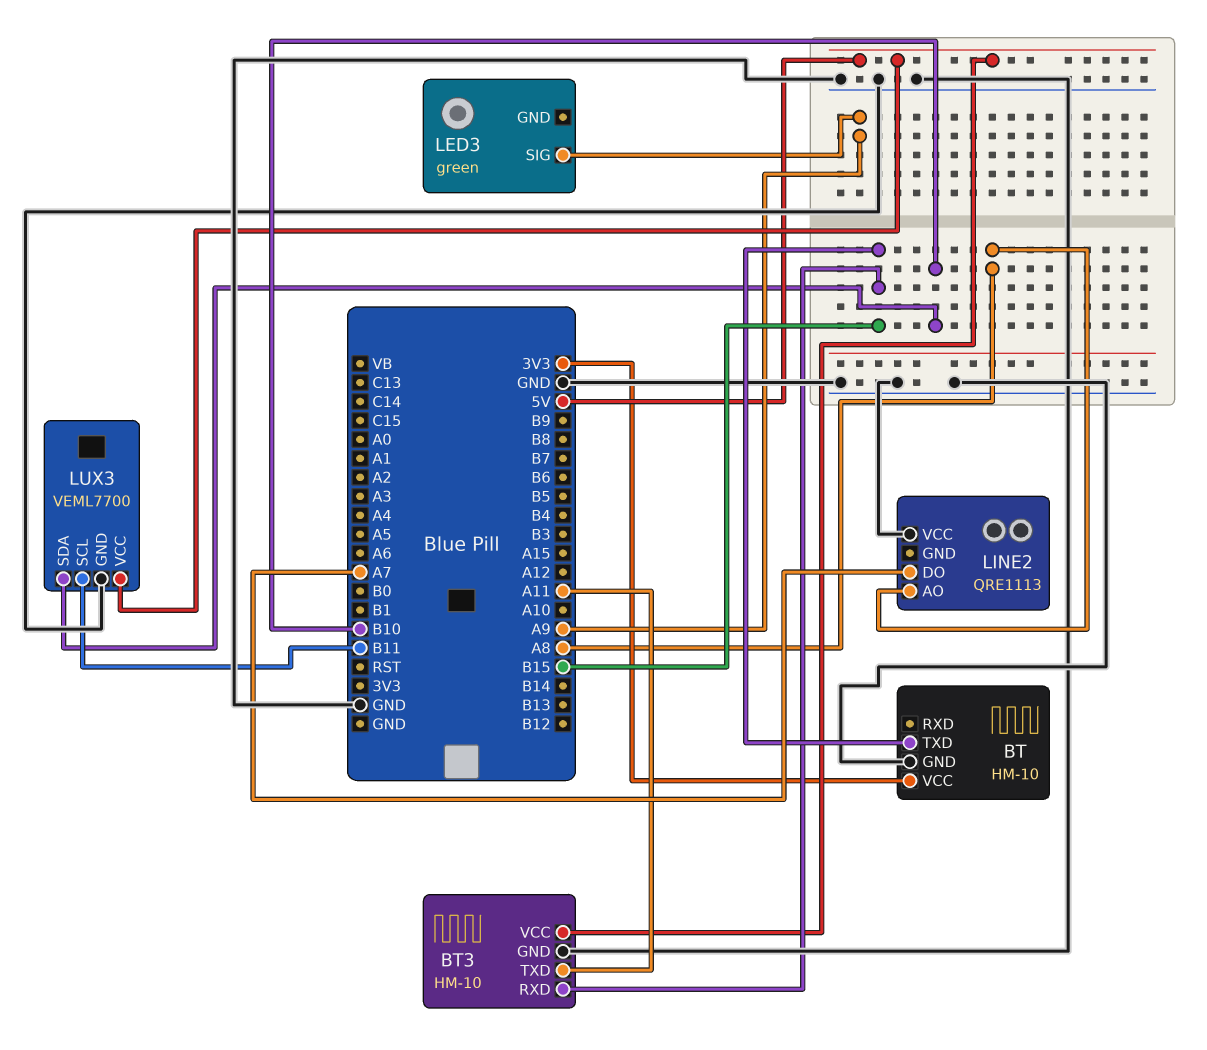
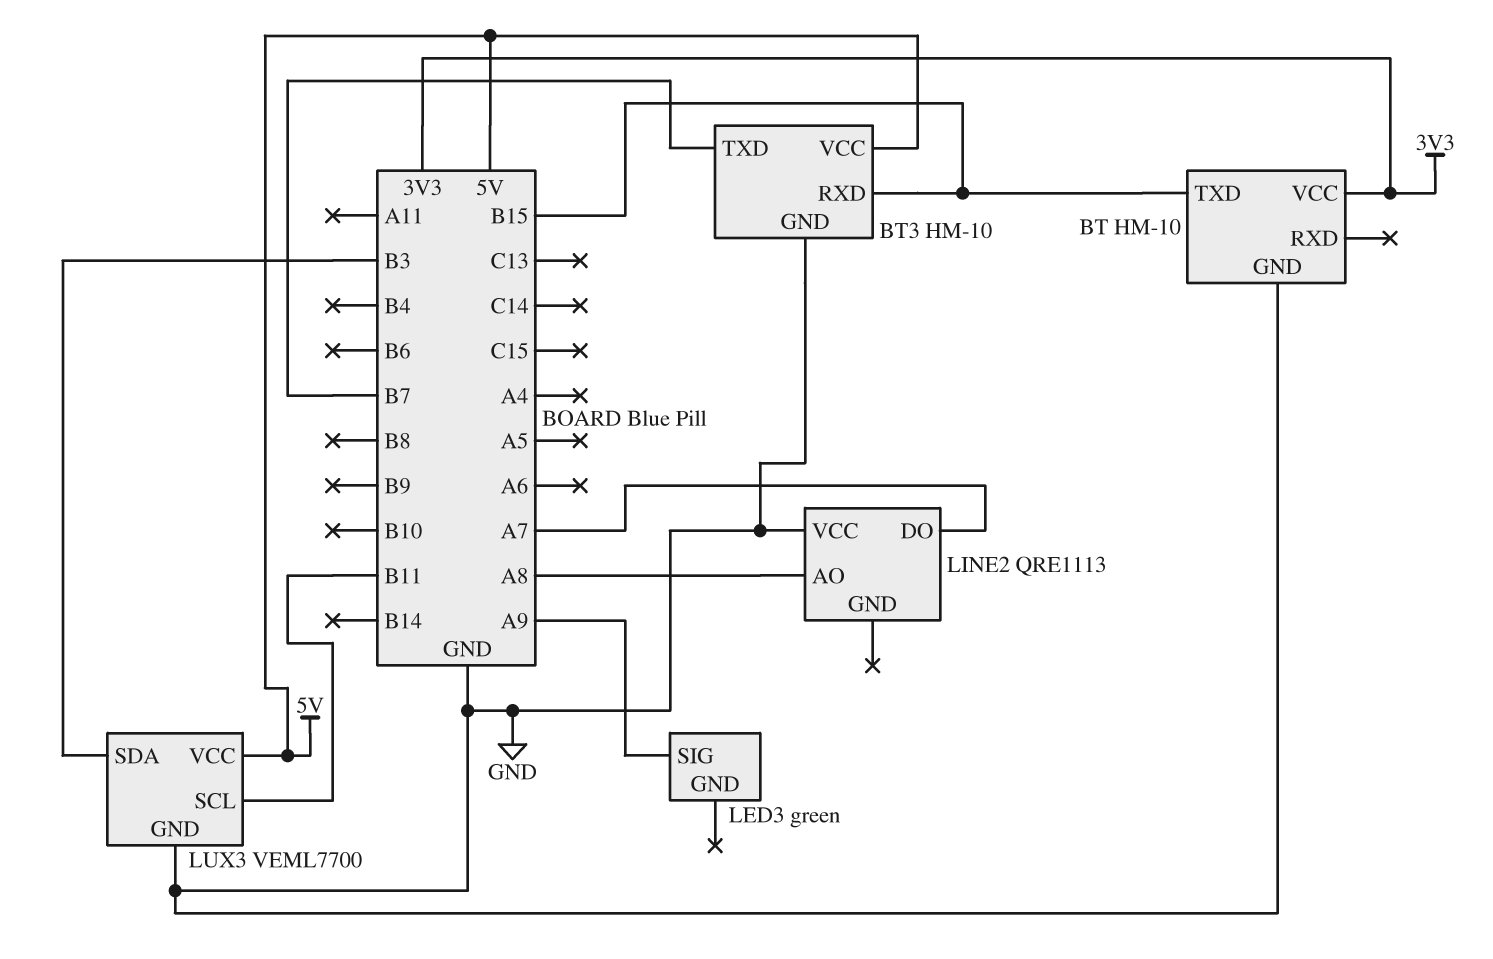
BT3 pin TXD: A11 -> B7
LUX3 pin SDA: B10 -> B3

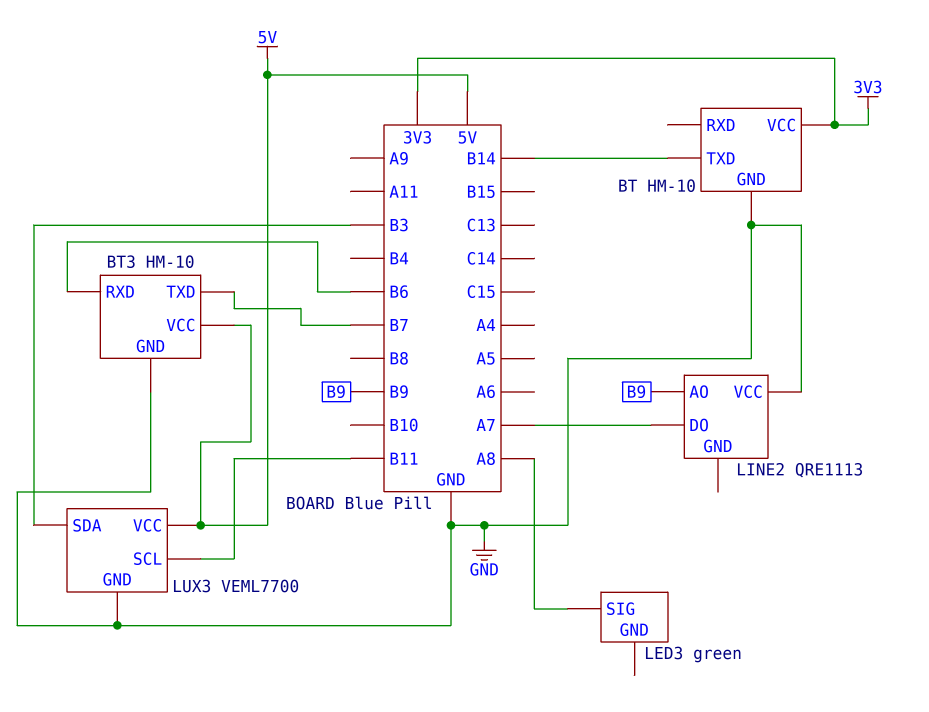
BT pin TXD: B15 -> B14
BT3 pin RXD: B15 -> B6
LED3 pin SIG: A9 -> A8
LINE2 pin AO: A8 -> B9

